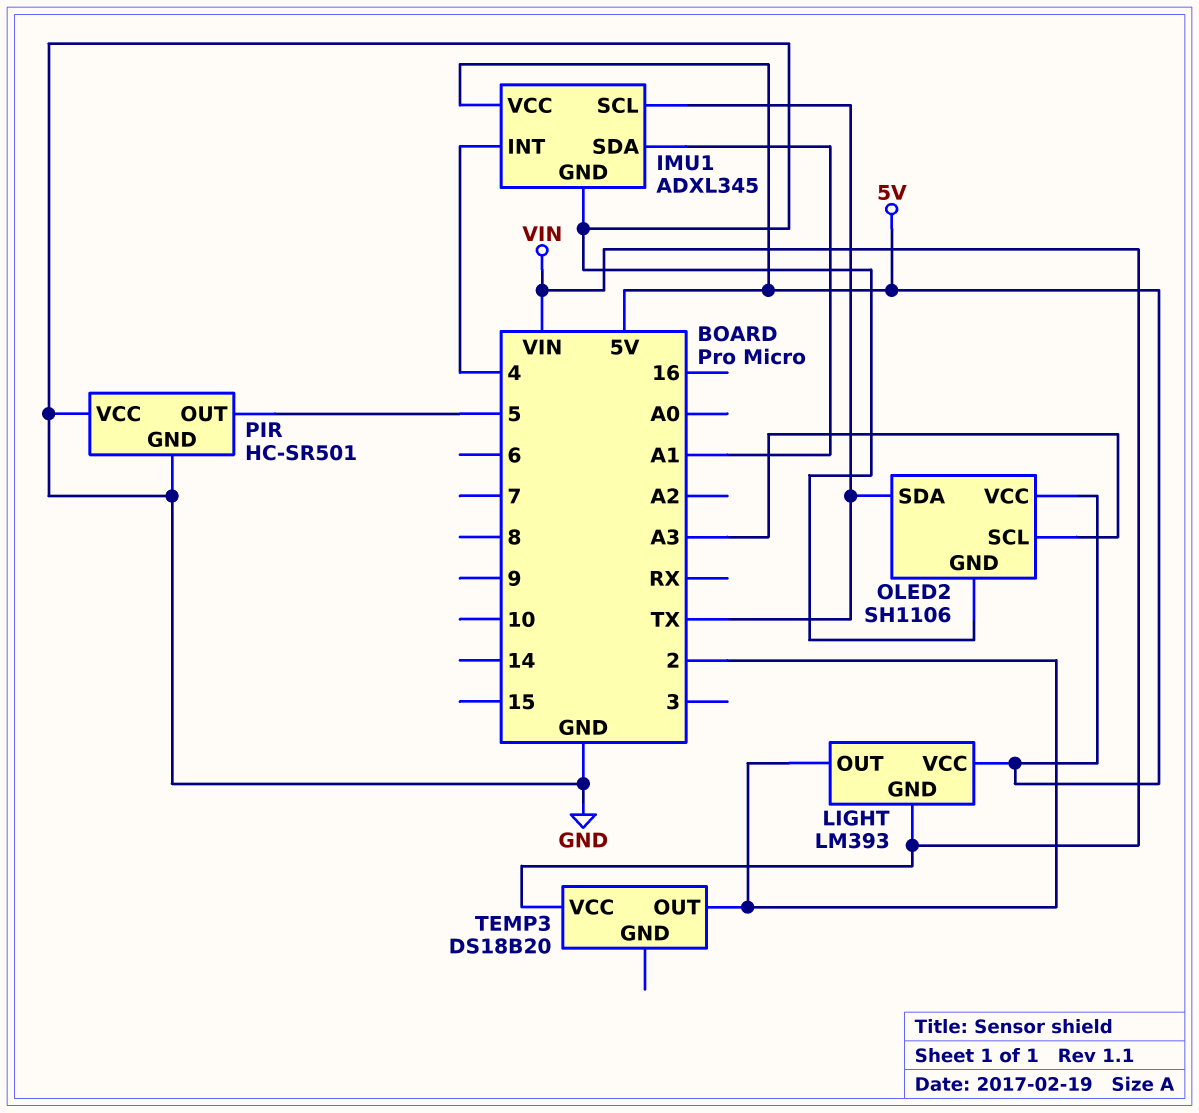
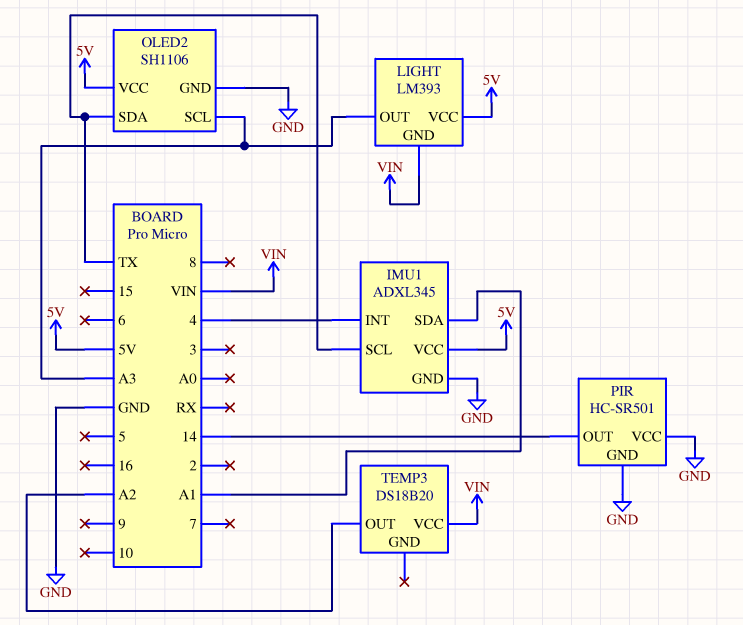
LIGHT pin OUT: 2 -> A3
PIR pin OUT: 5 -> 14
TEMP3 pin OUT: 2 -> A2

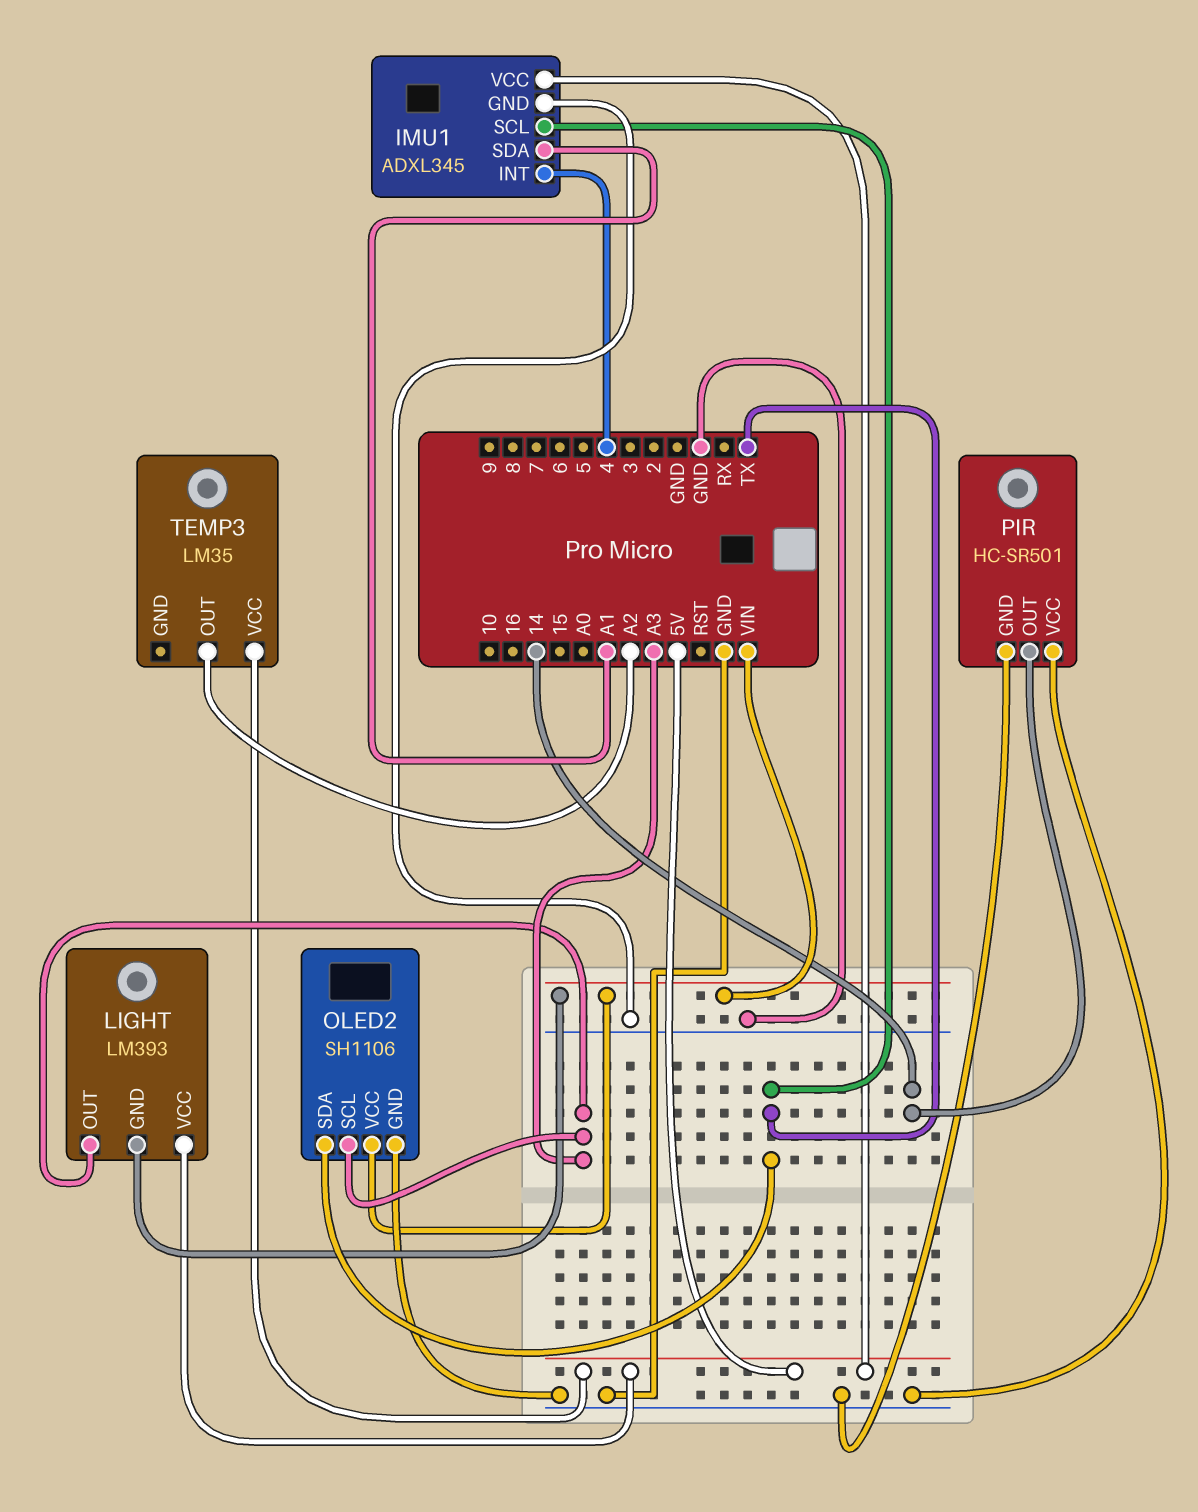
OLED2 pin VCC: 5V -> VIN
TEMP3: DS18B20 -> LM35
TEMP3 pin VCC: VIN -> 5V

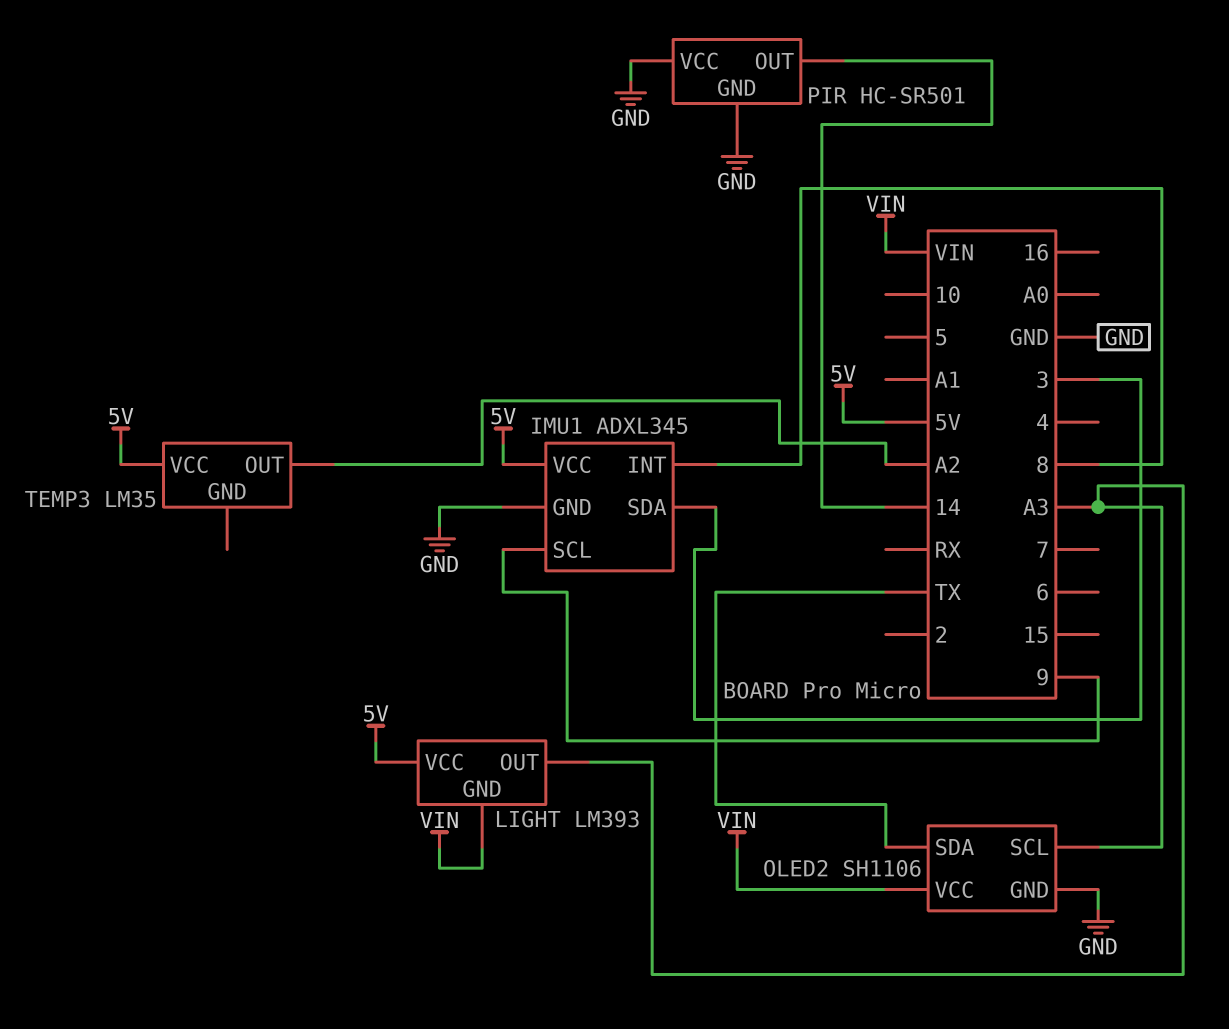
IMU1 pin INT: 4 -> 8
IMU1 pin SCL: TX -> 9
IMU1 pin SDA: A1 -> 3

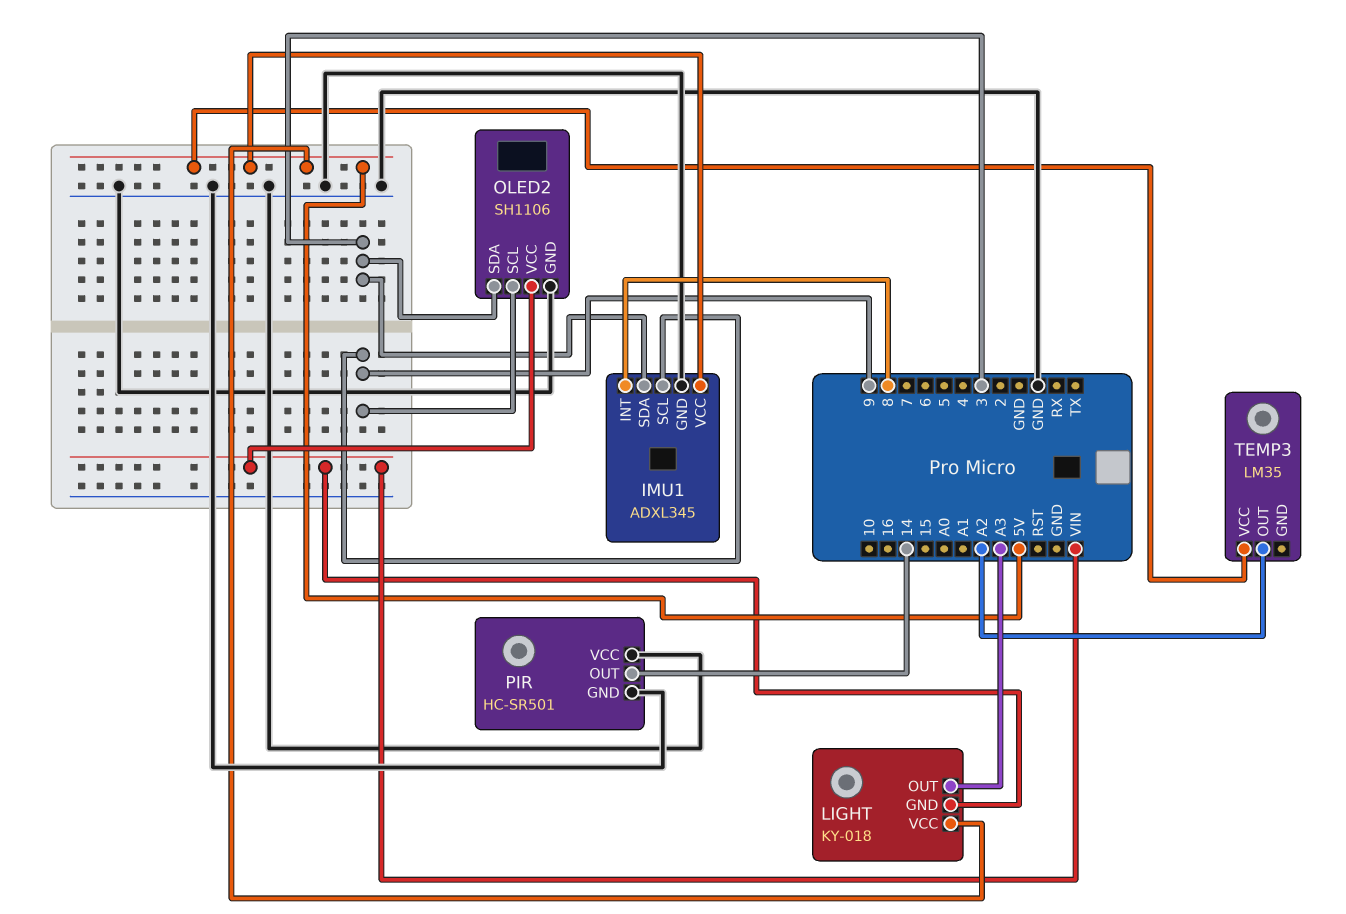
LIGHT: LM393 -> KY-018
OLED2 pin SCL: A3 -> 9
OLED2 pin SDA: TX -> 3

